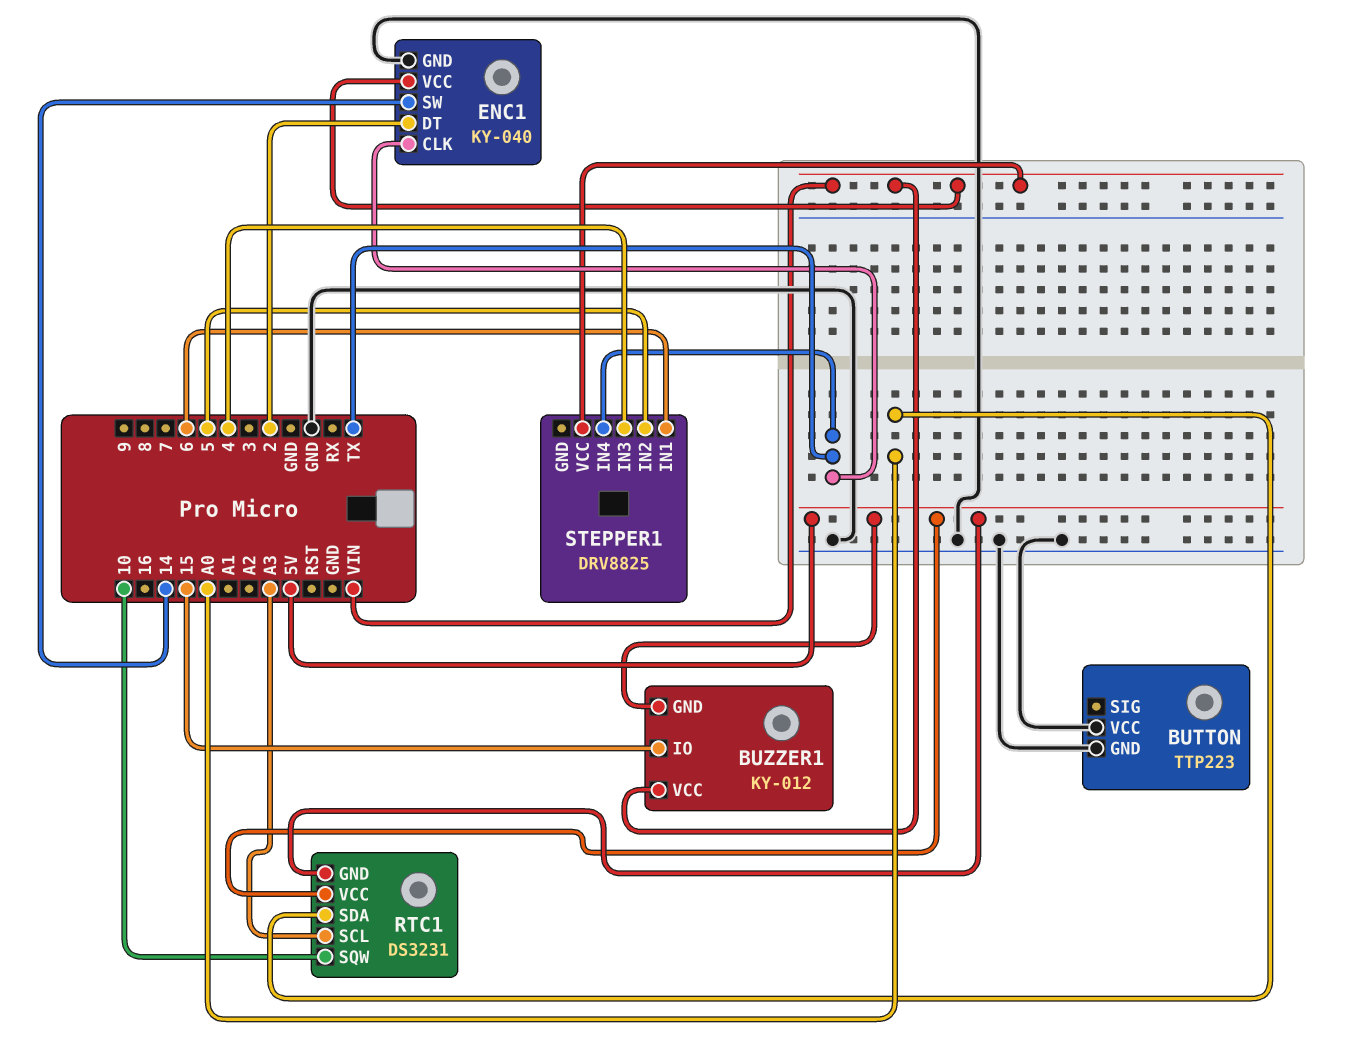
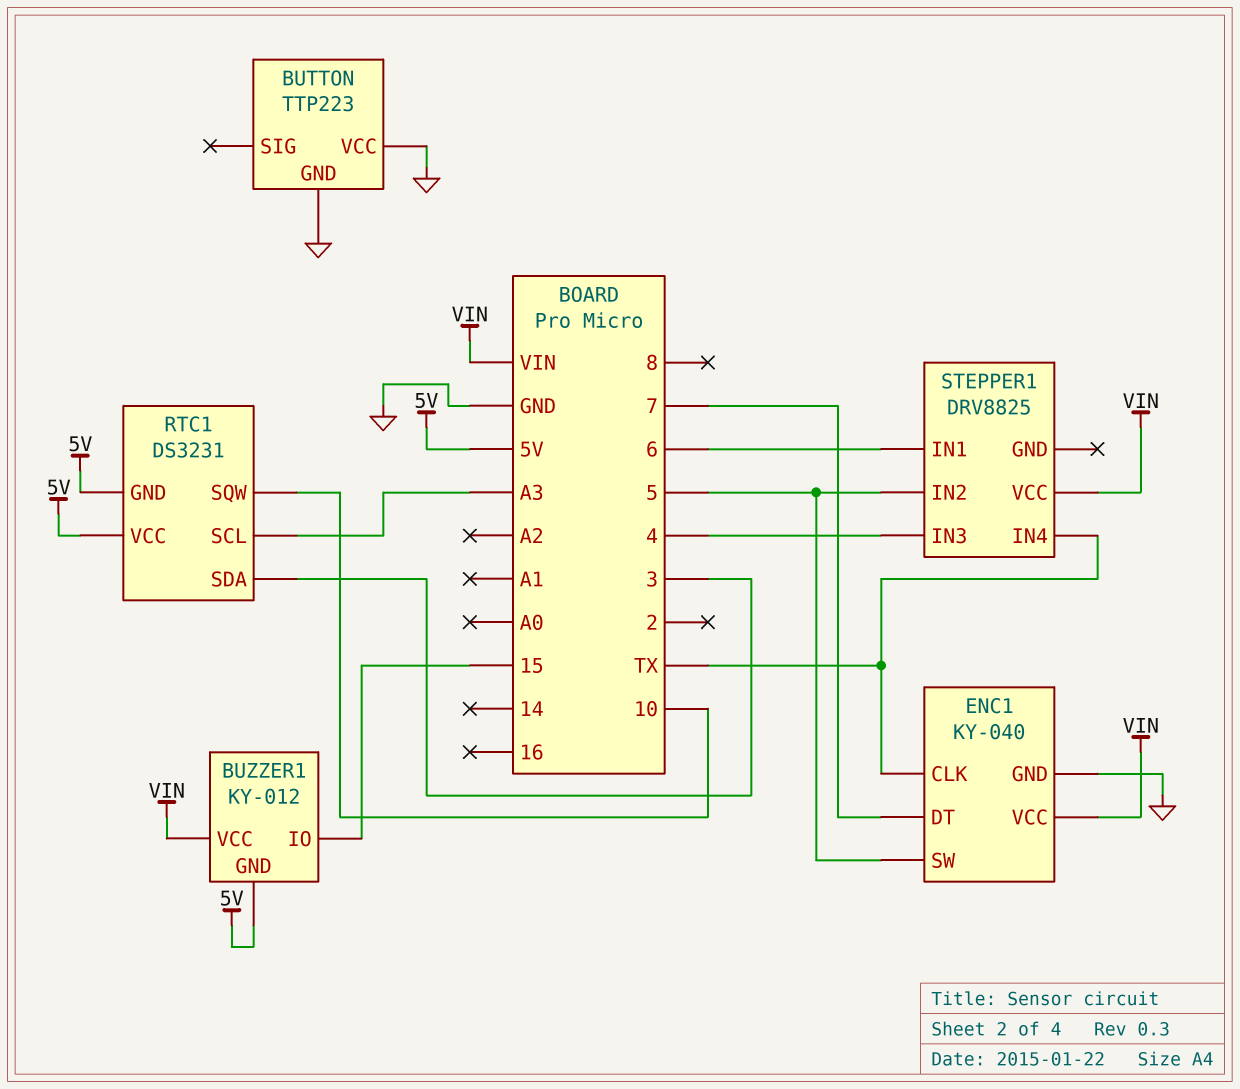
ENC1 pin DT: 2 -> 7
ENC1 pin SW: 14 -> 5
RTC1 pin SDA: A0 -> 3

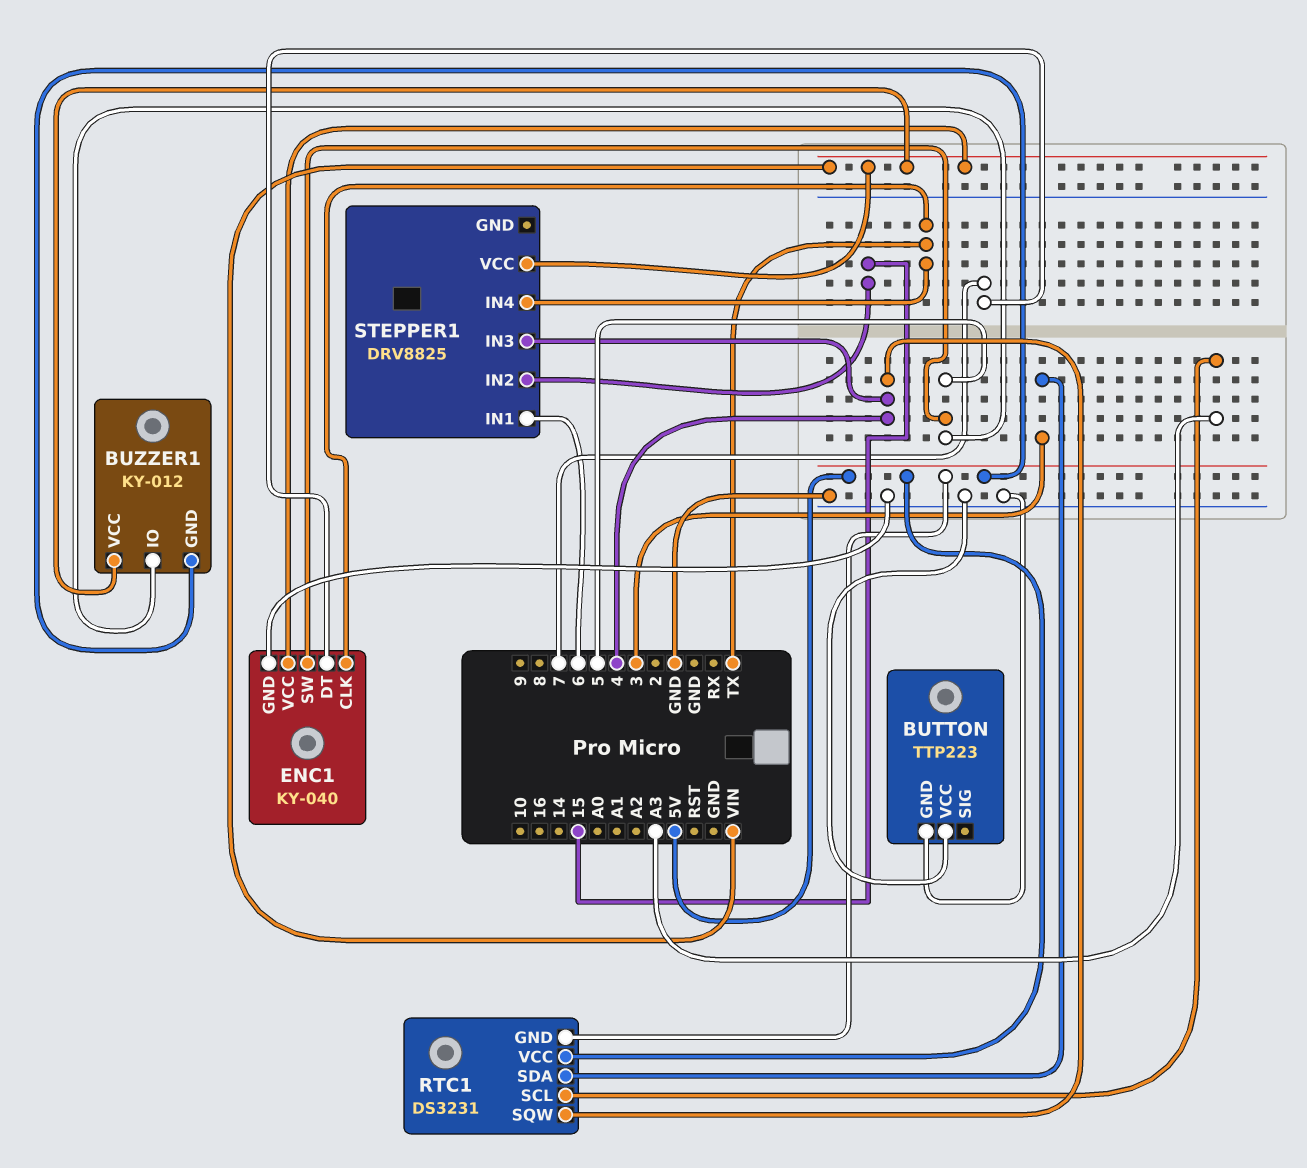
BUZZER1 pin IO: 15 -> 5
RTC1 pin SQW: 10 -> 4
STEPPER1 pin IN2: 5 -> 15

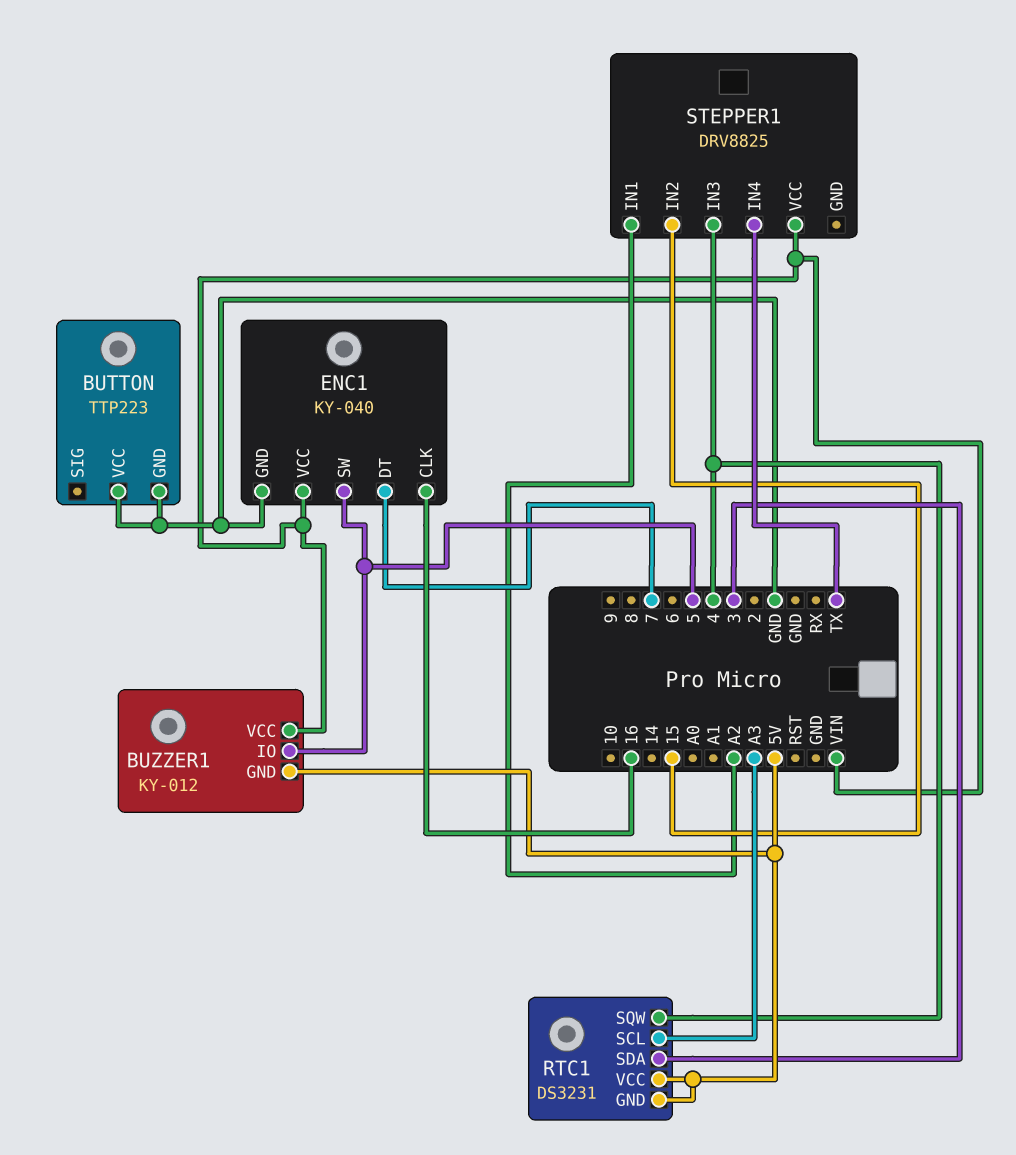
ENC1 pin CLK: TX -> 16
STEPPER1 pin IN1: 6 -> A2

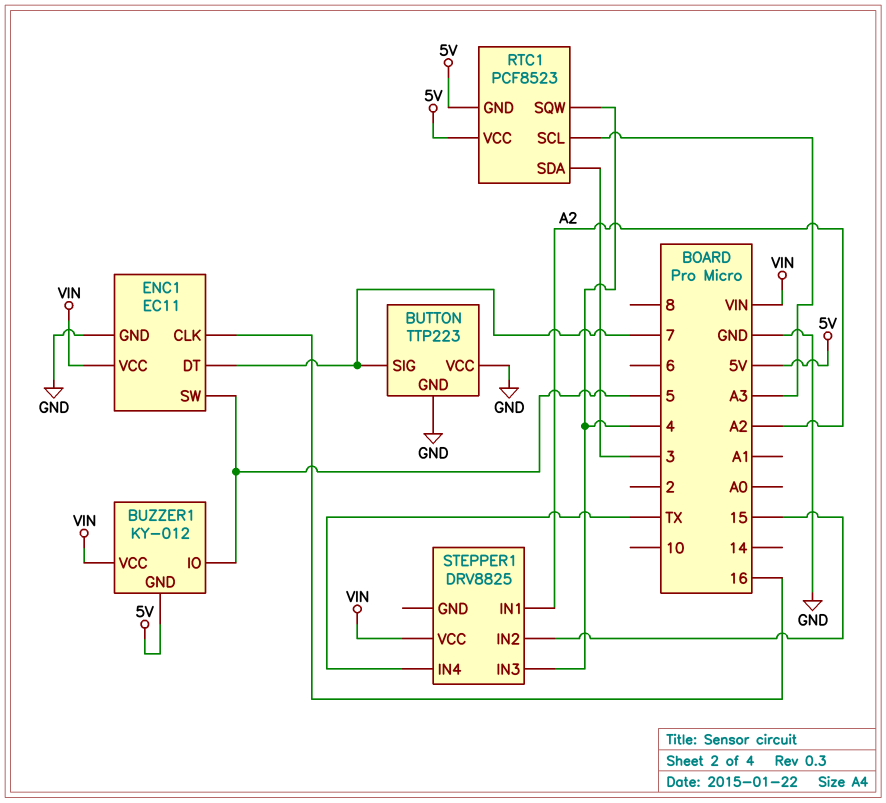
BUTTON pin SIG: none -> 7
ENC1: KY-040 -> EC11
RTC1: DS3231 -> PCF8523

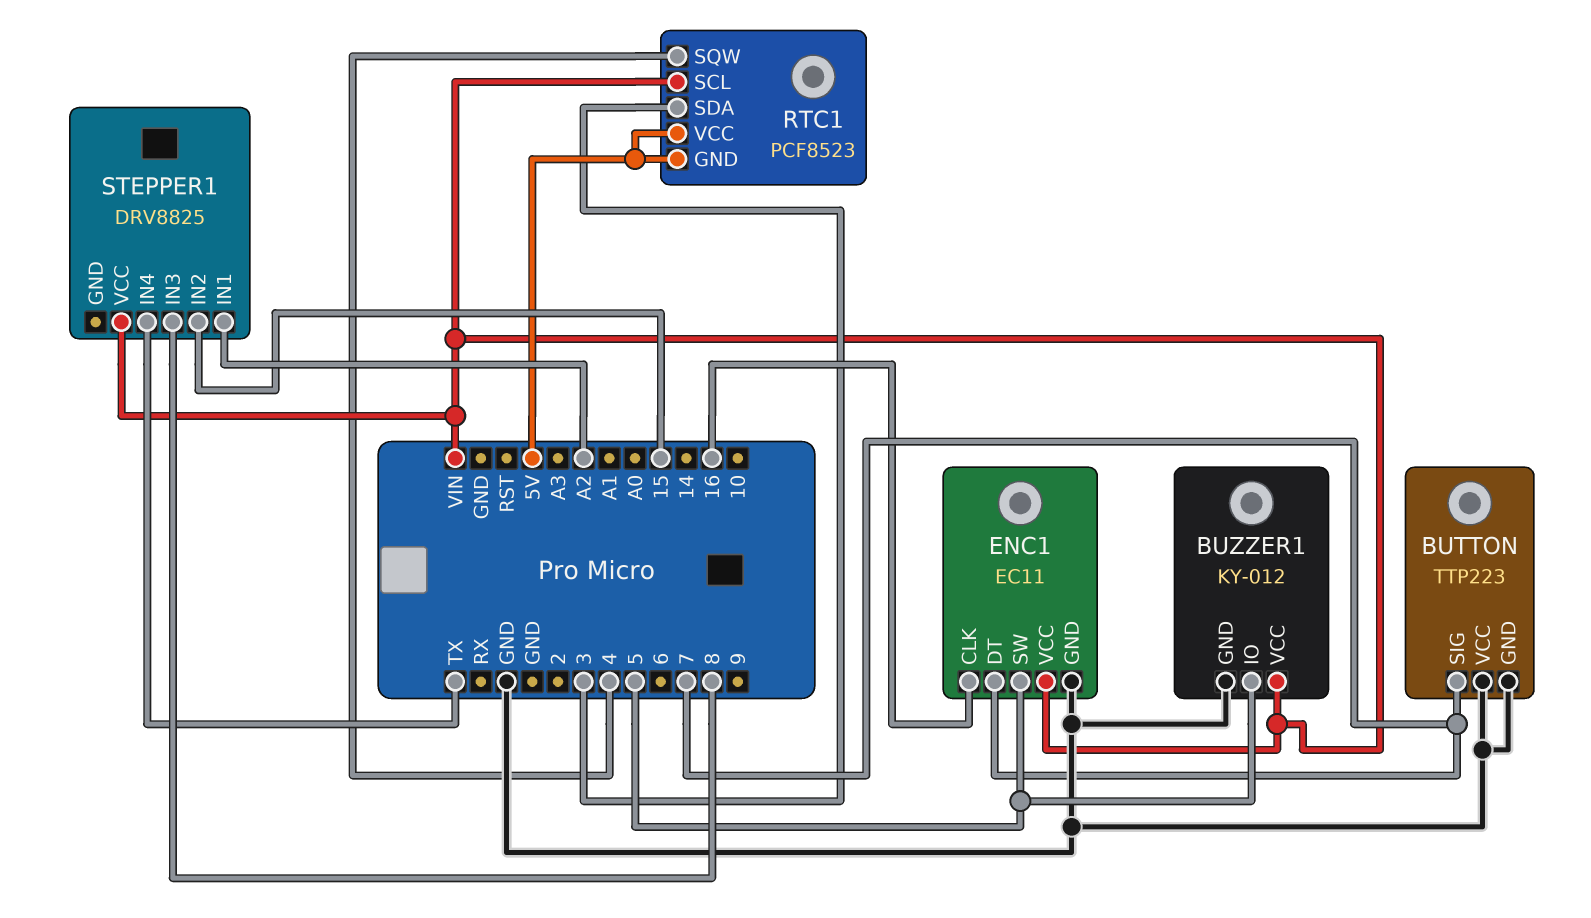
BUZZER1 pin GND: 5V -> GND
RTC1 pin SCL: A3 -> VIN
STEPPER1 pin IN3: 4 -> 8

